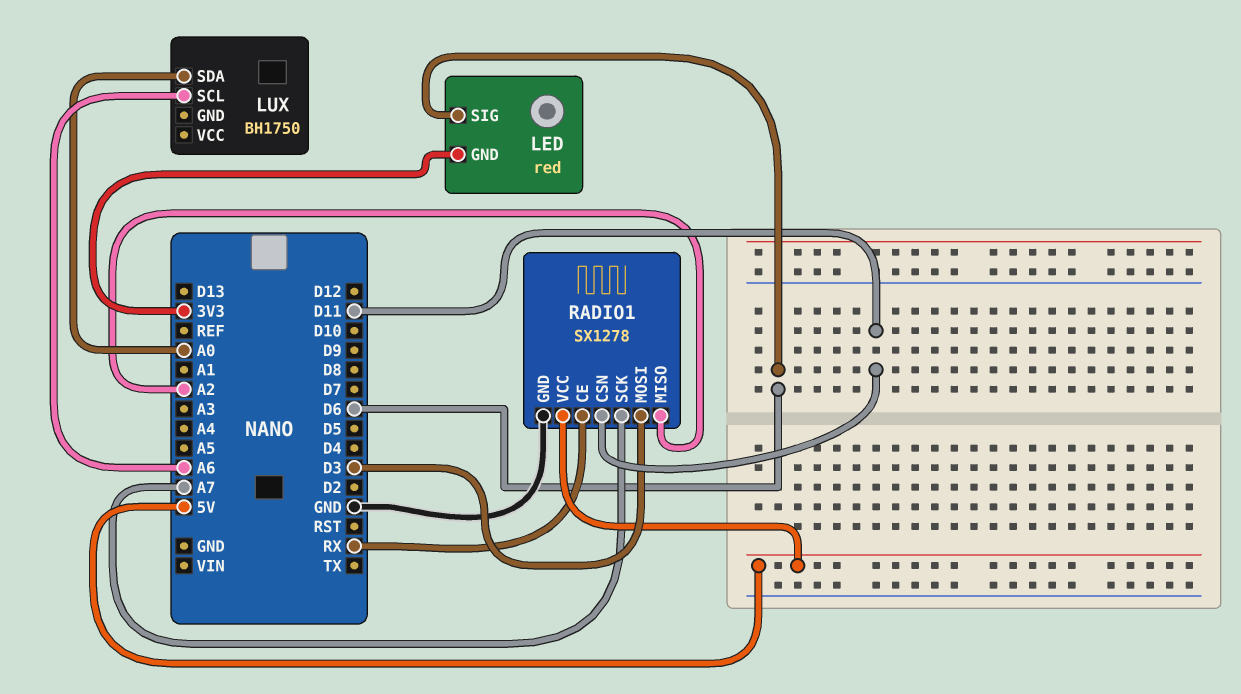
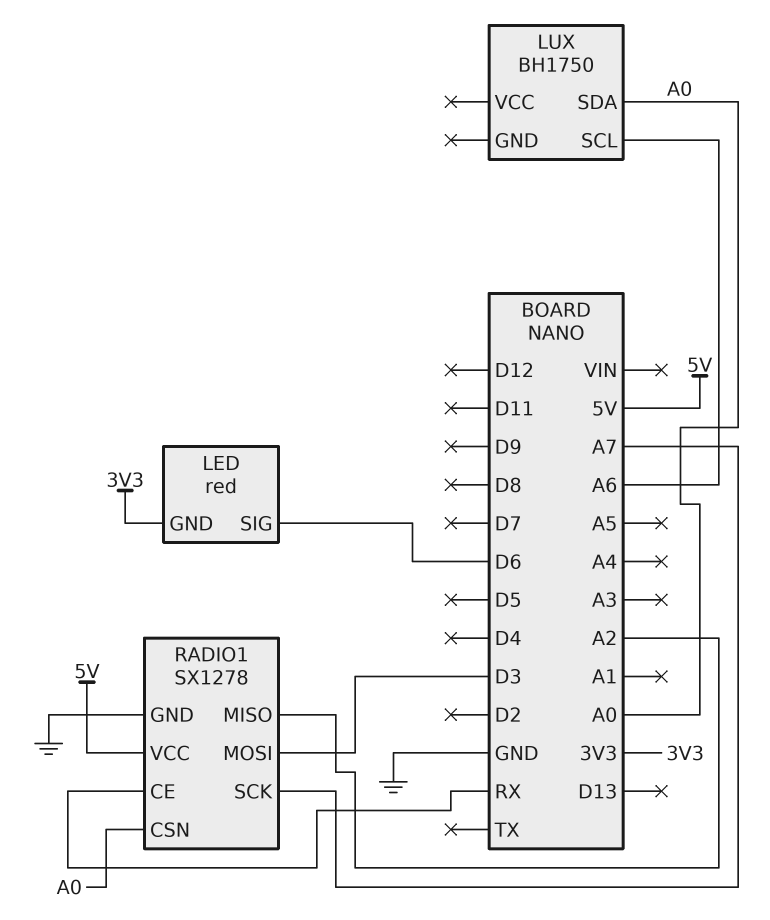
RADIO1 pin CSN: D11 -> A0

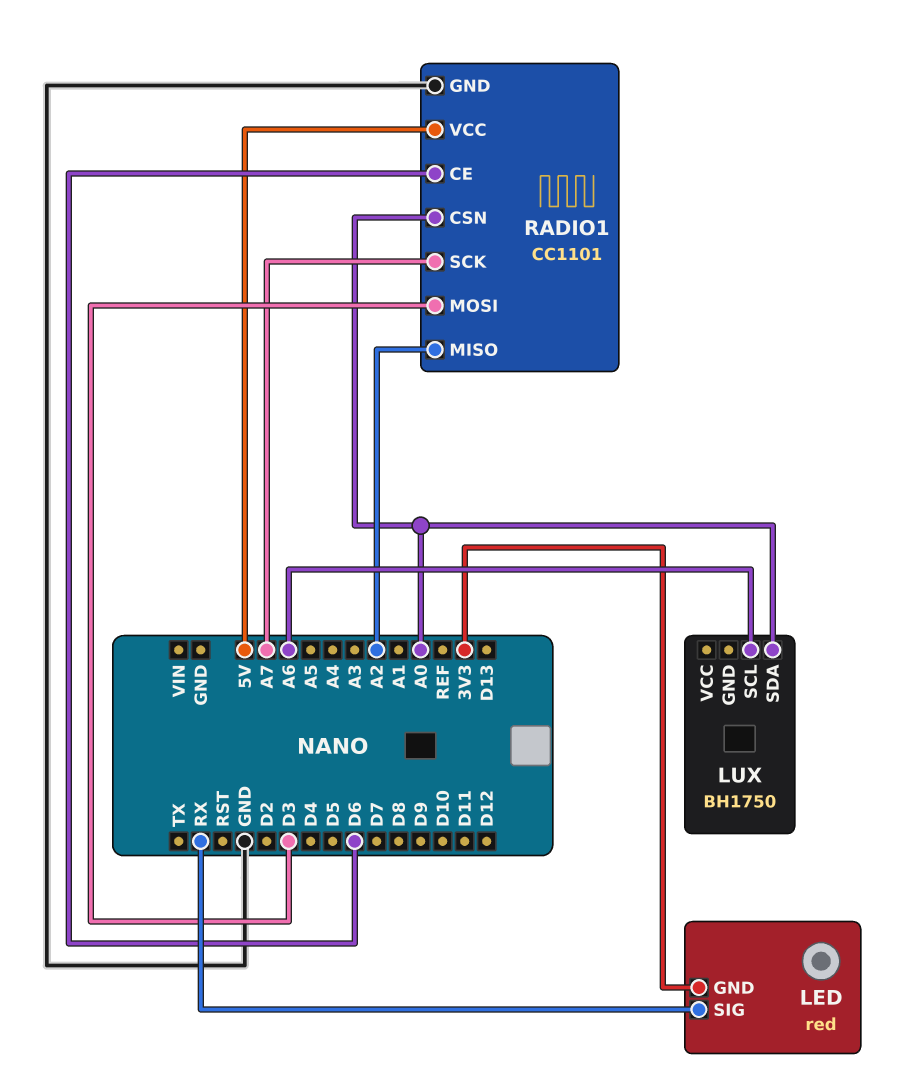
LED pin SIG: D6 -> RX
RADIO1: SX1278 -> CC1101
RADIO1 pin CE: RX -> D6

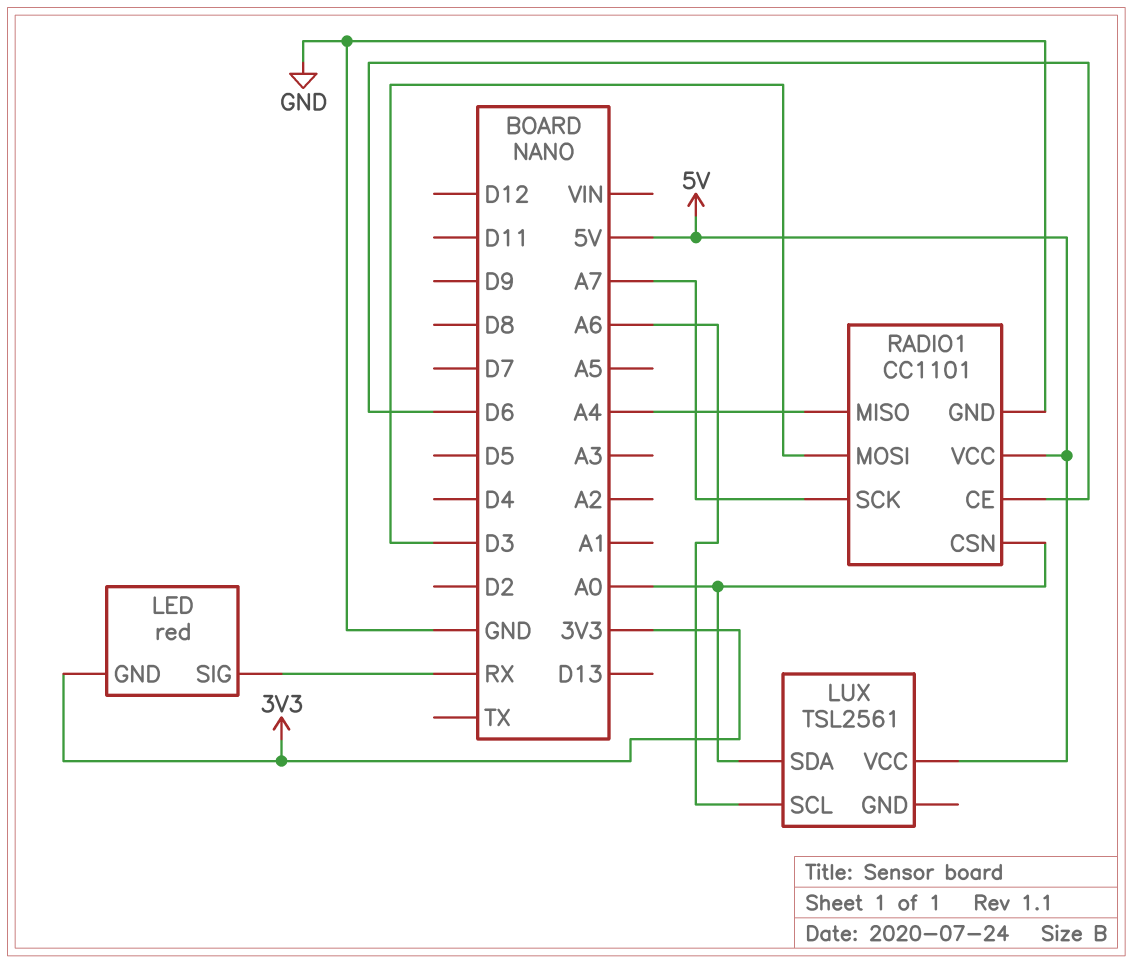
LUX: BH1750 -> TSL2561
LUX pin VCC: none -> 5V
RADIO1 pin MISO: A2 -> A4

